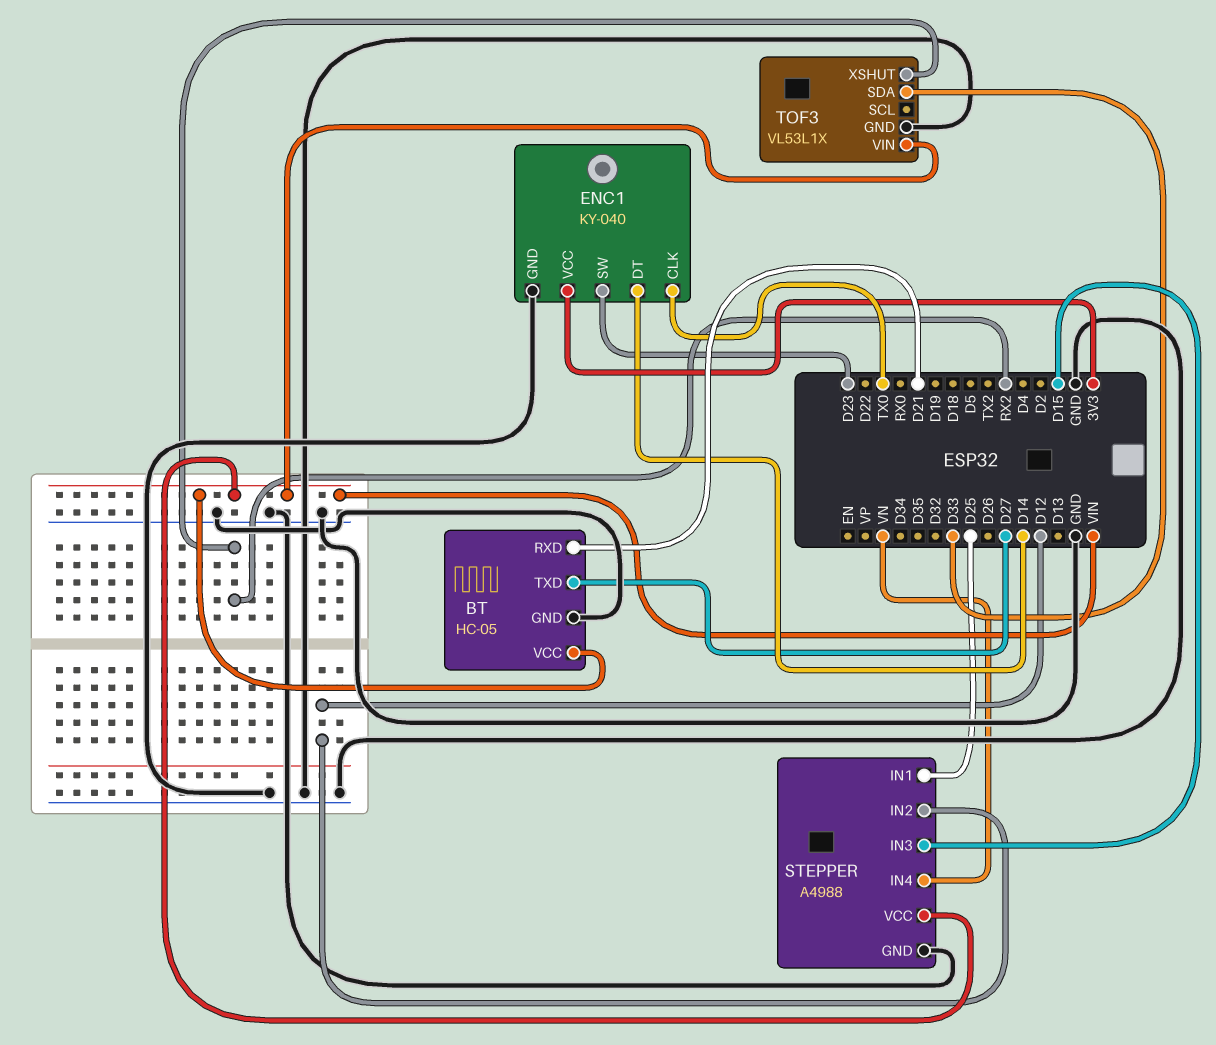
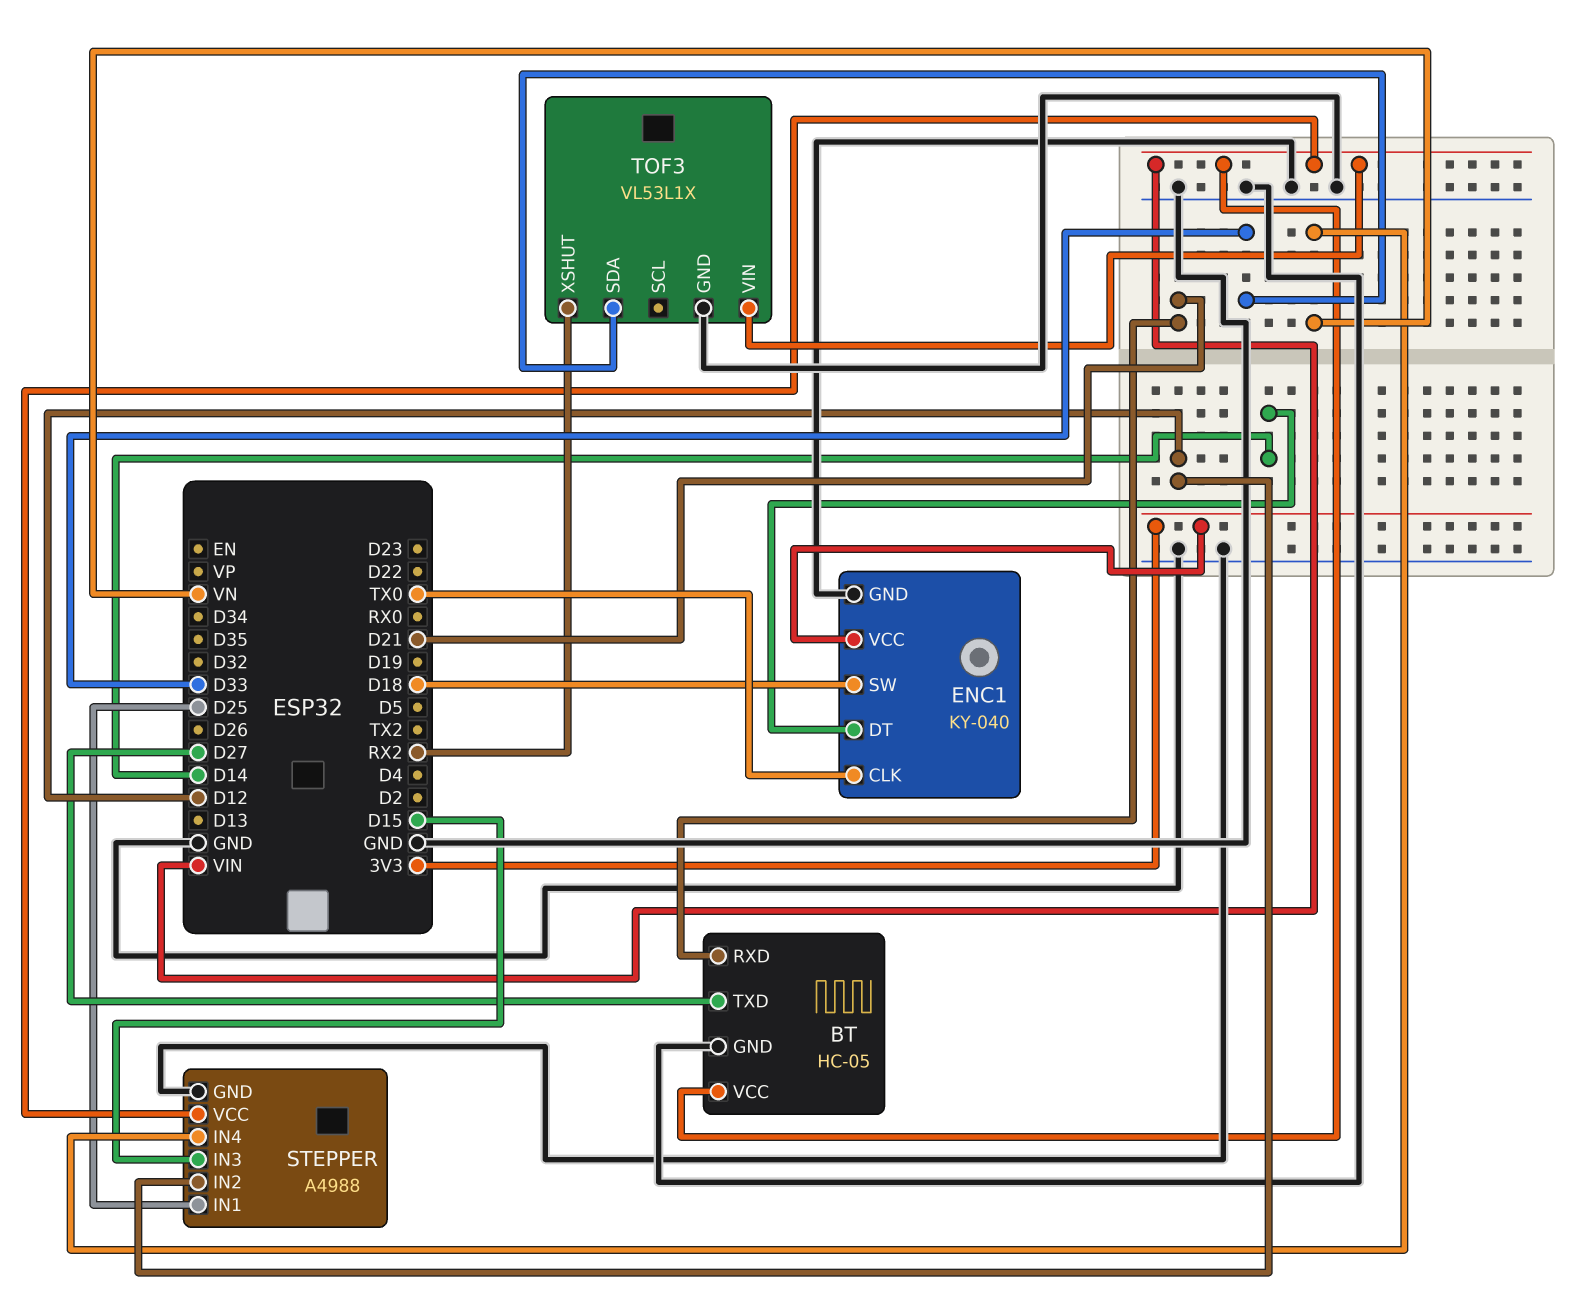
ENC1 pin SW: D23 -> D18

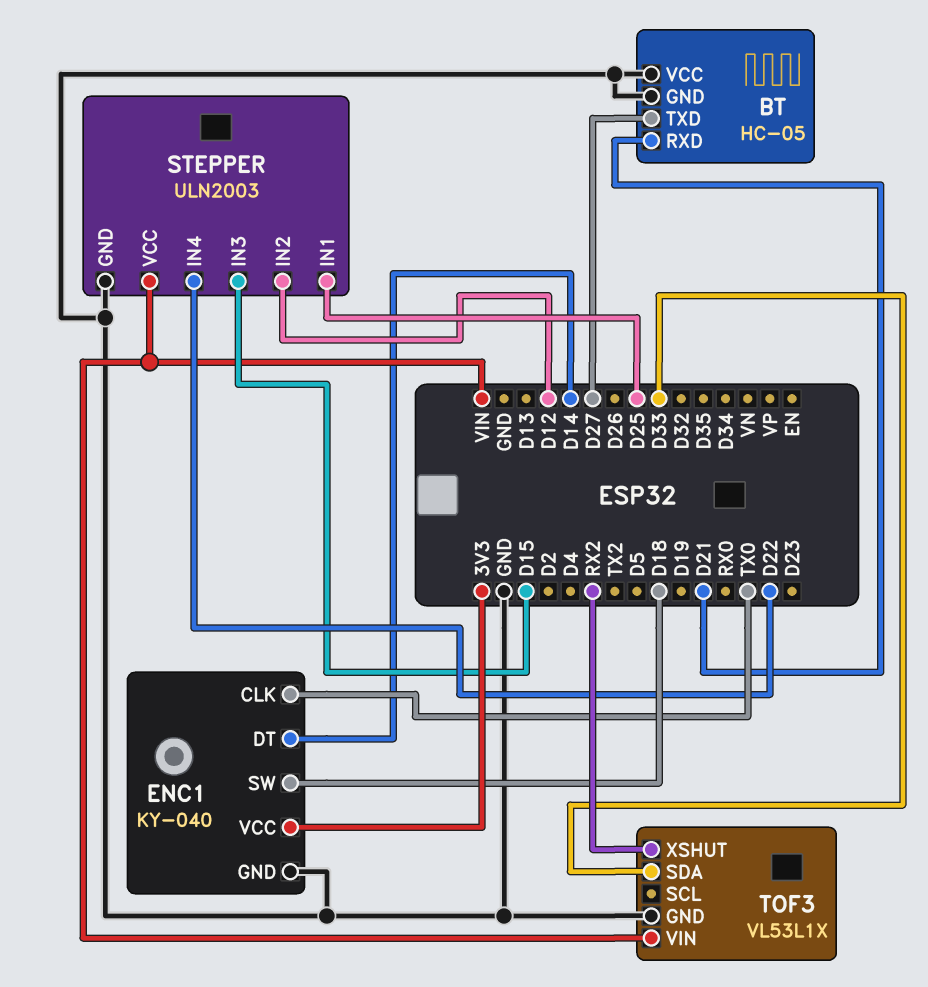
BT pin VCC: VIN -> GND
STEPPER: A4988 -> ULN2003
STEPPER pin IN4: VN -> D22

